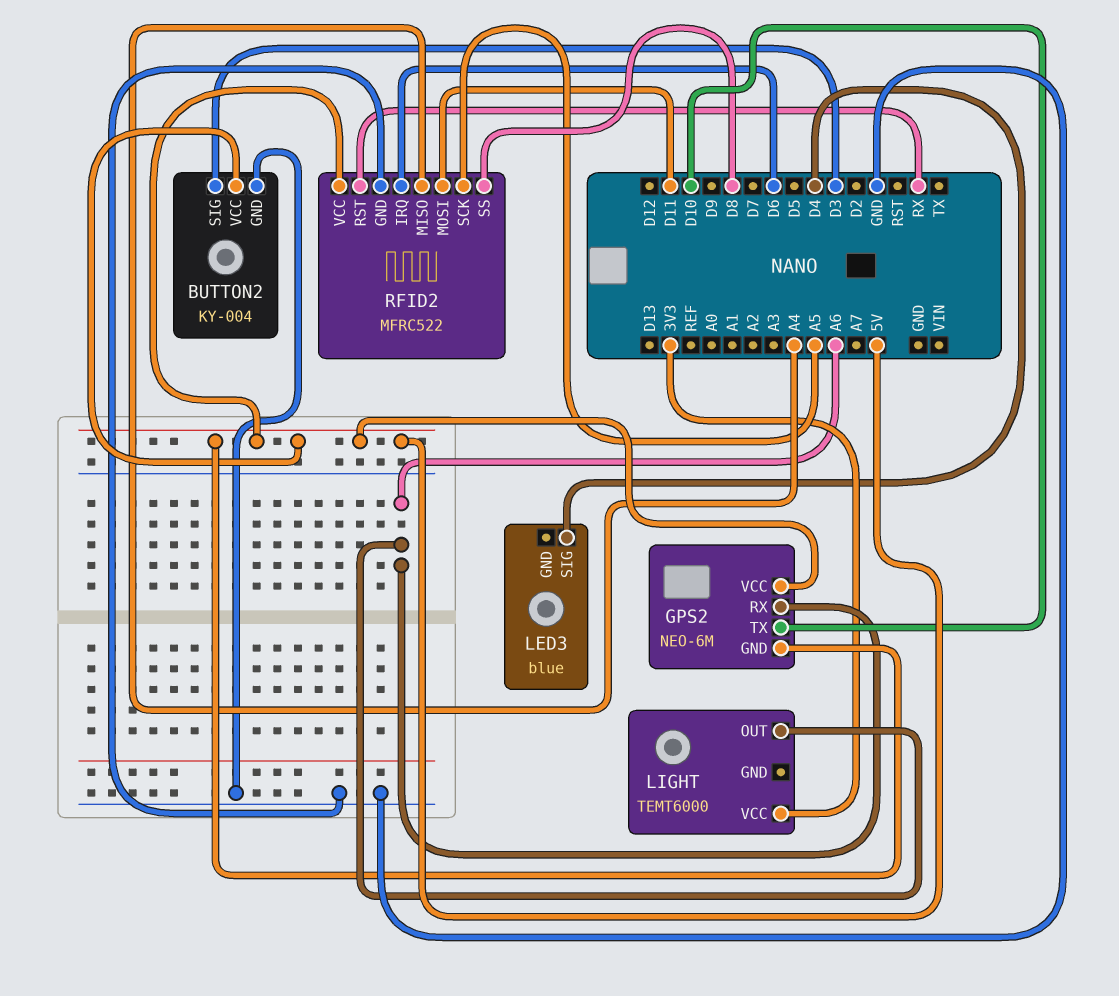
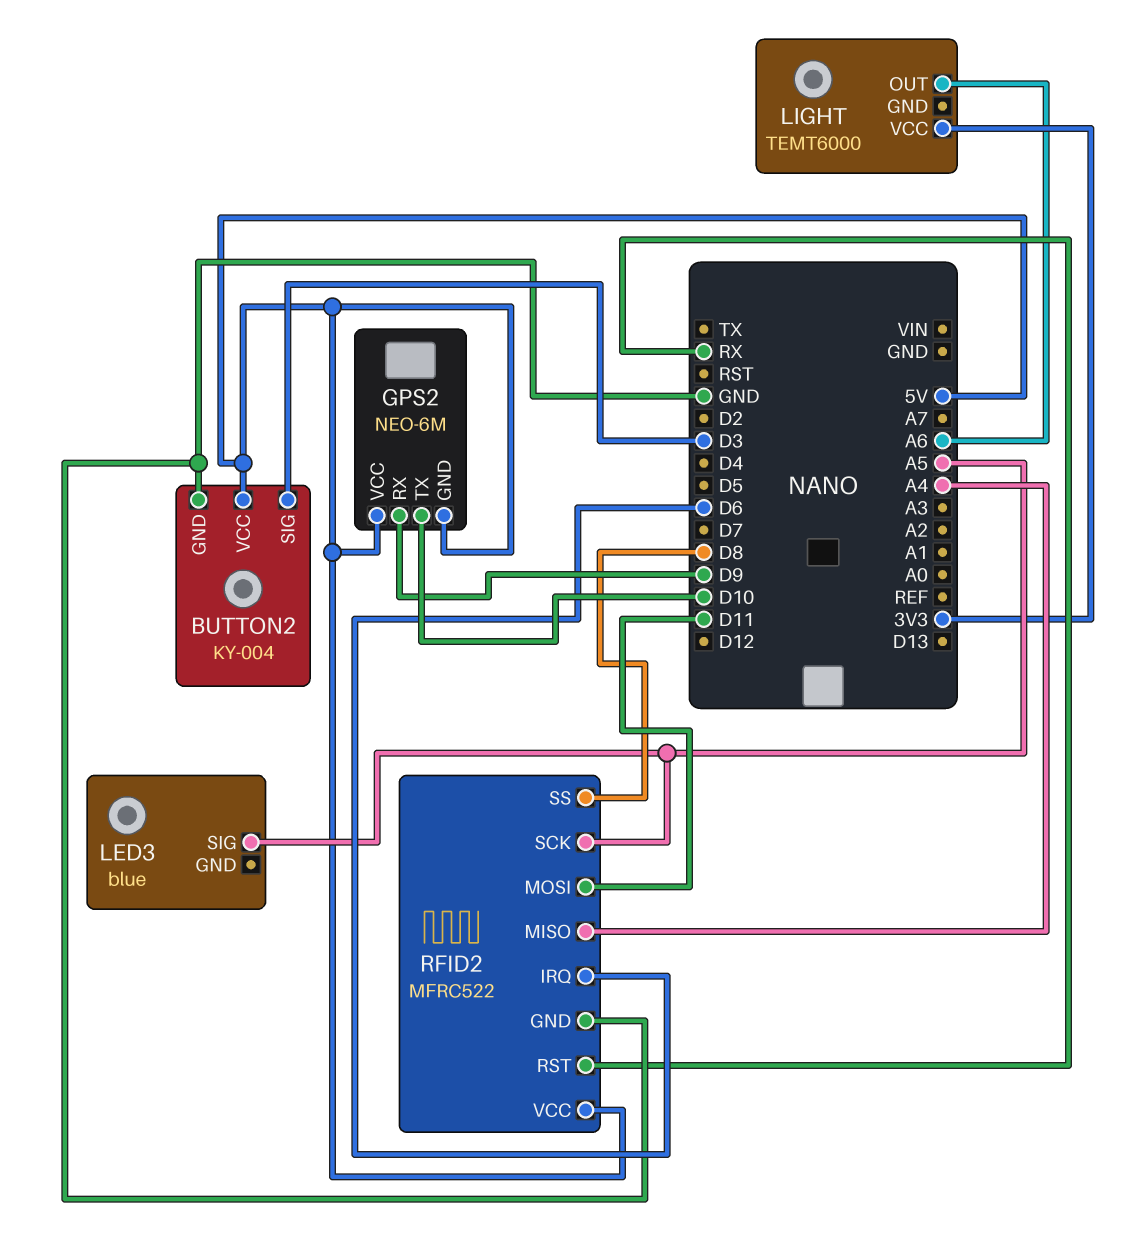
GPS2 pin RX: A6 -> D9
LED3 pin SIG: D4 -> A5

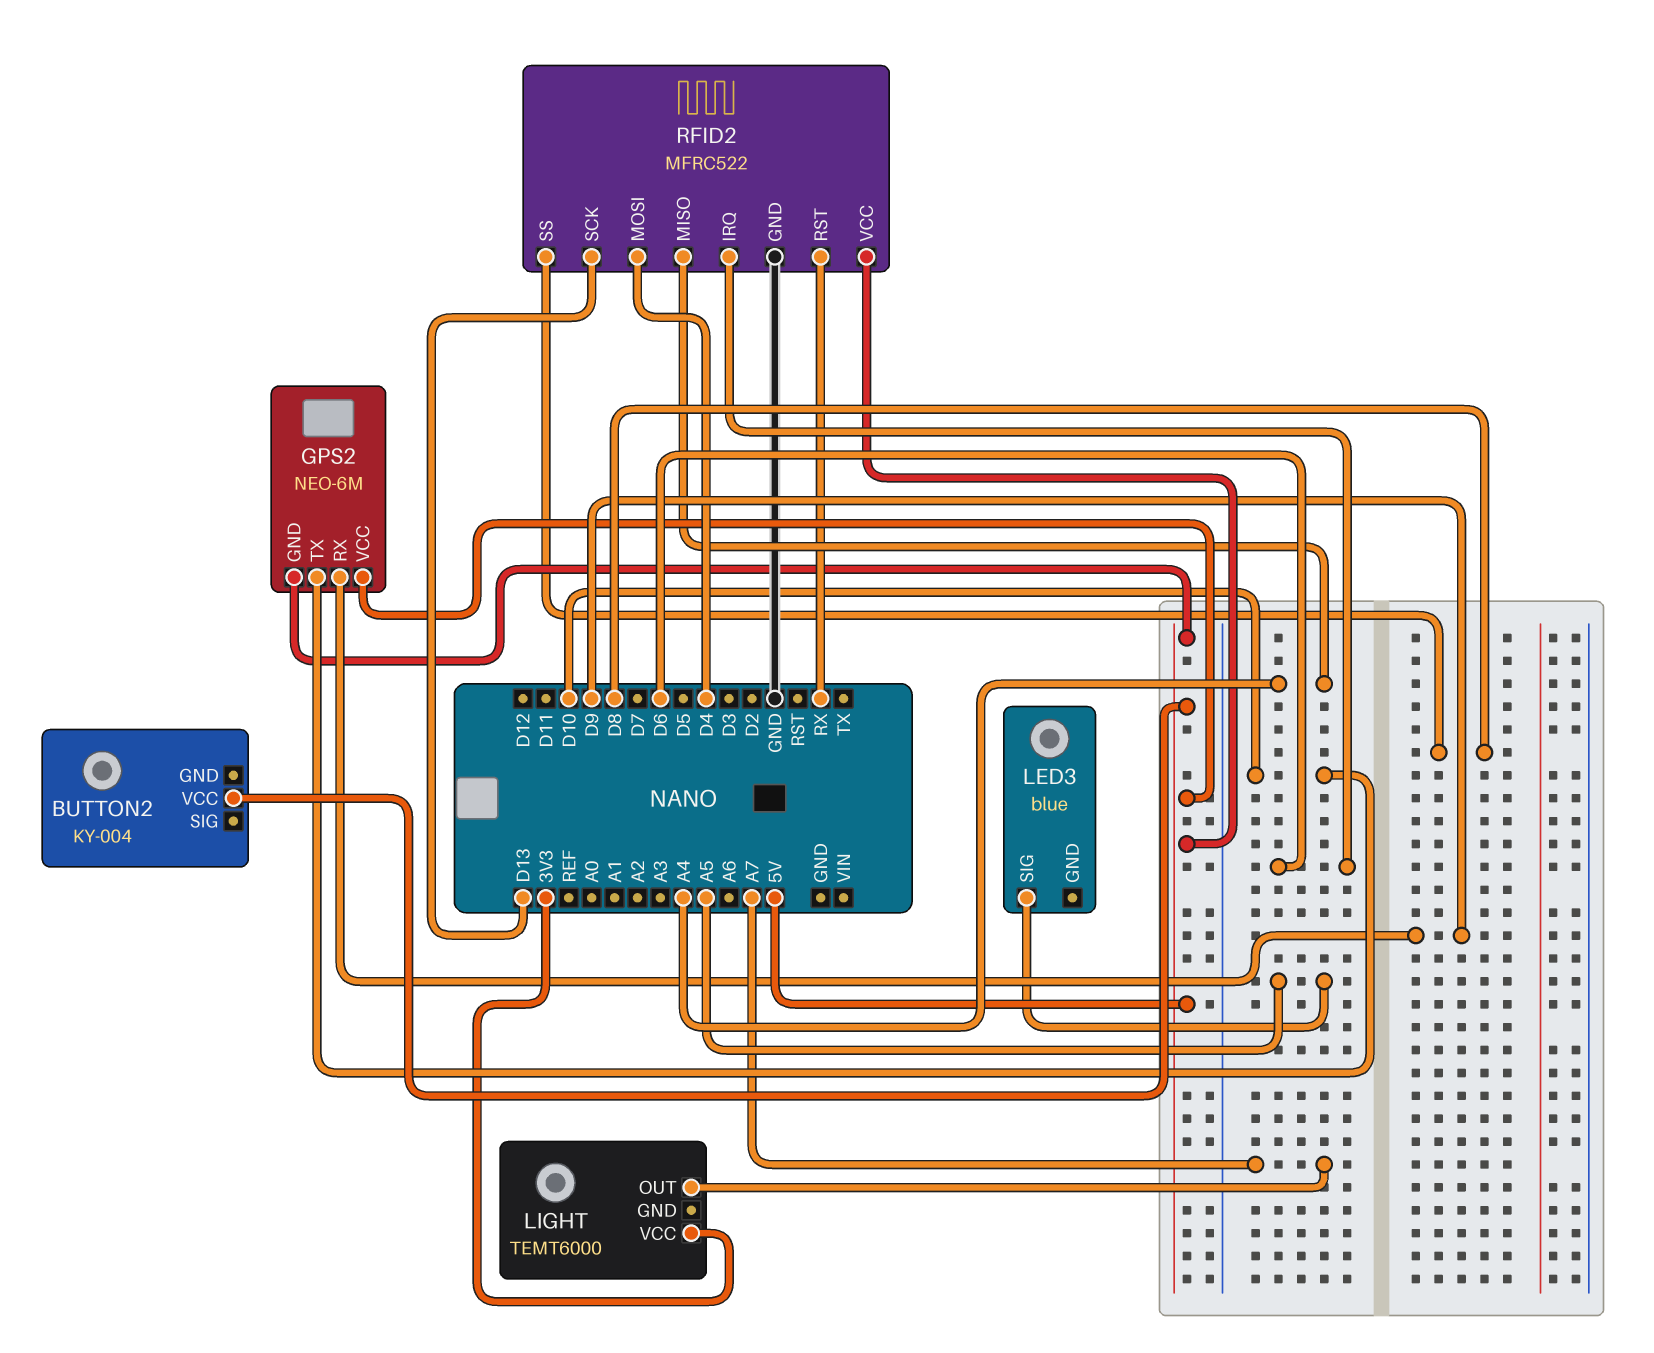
BUTTON2 pin GND: GND -> none
BUTTON2 pin SIG: D3 -> none
LIGHT pin OUT: A6 -> A7
RFID2 pin MOSI: D11 -> D4
RFID2 pin SCK: A5 -> D13

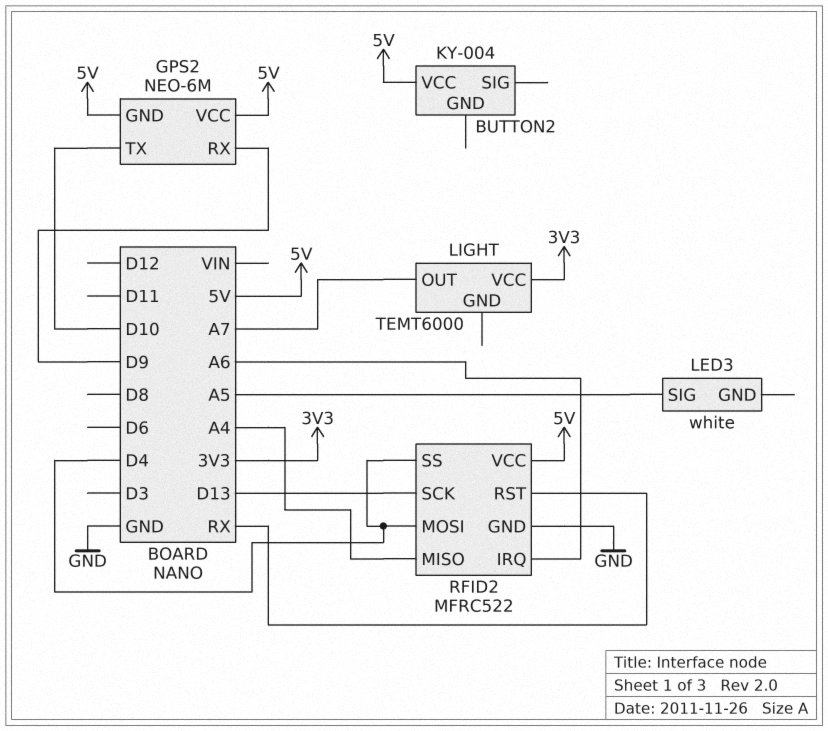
LED3: blue -> white
RFID2 pin IRQ: D6 -> A6
RFID2 pin SS: D8 -> D4

